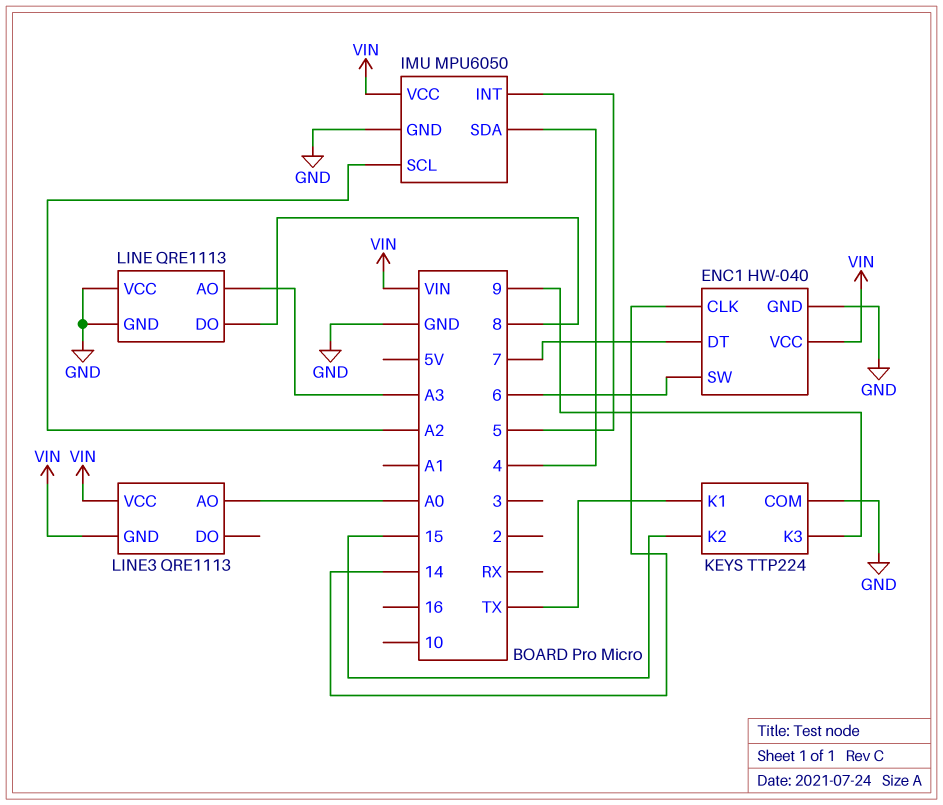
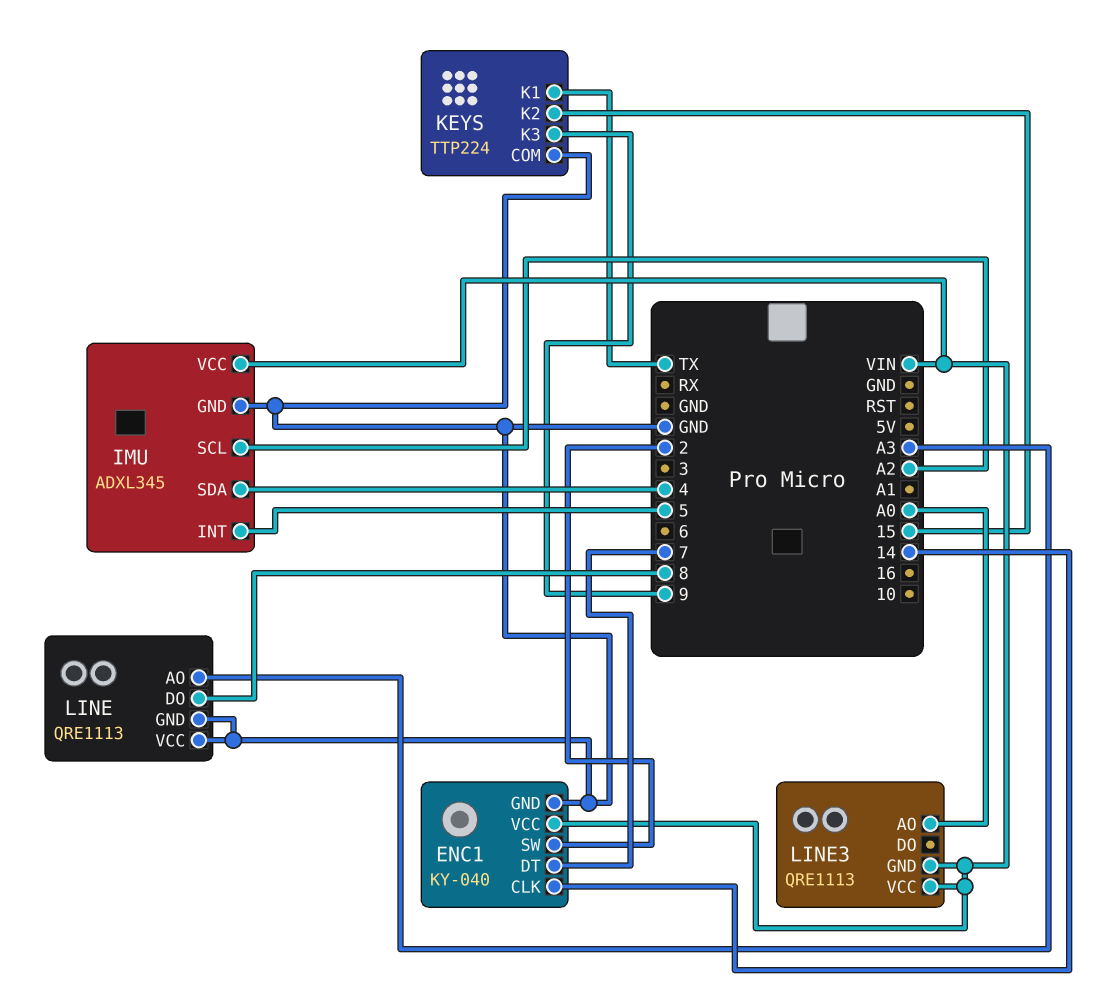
ENC1: HW-040 -> KY-040
ENC1 pin SW: 6 -> 2
IMU: MPU6050 -> ADXL345

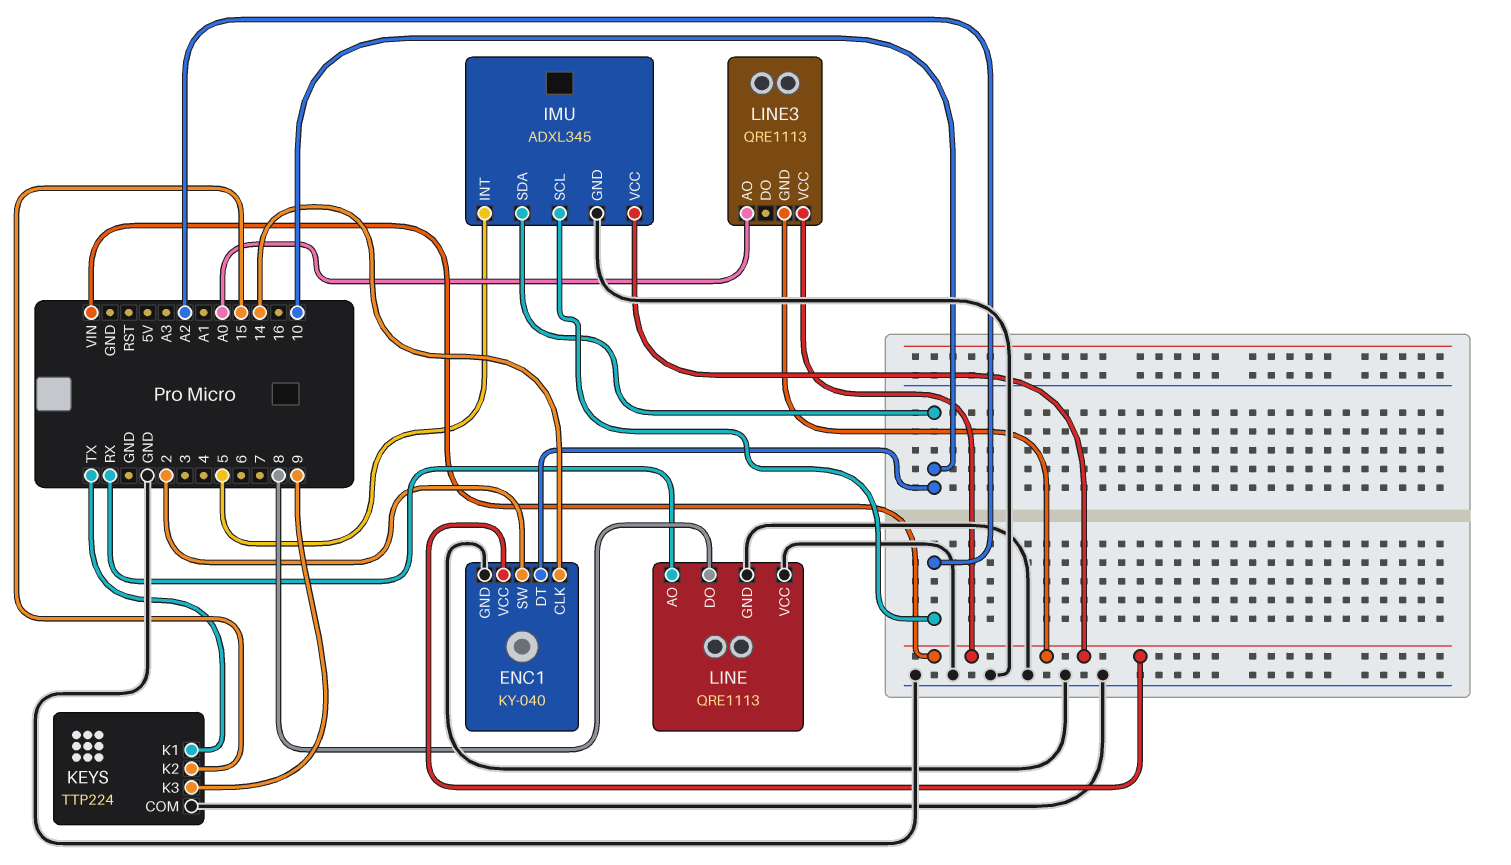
ENC1 pin DT: 7 -> 10
IMU pin SDA: 4 -> 10
LINE pin AO: A3 -> RX

